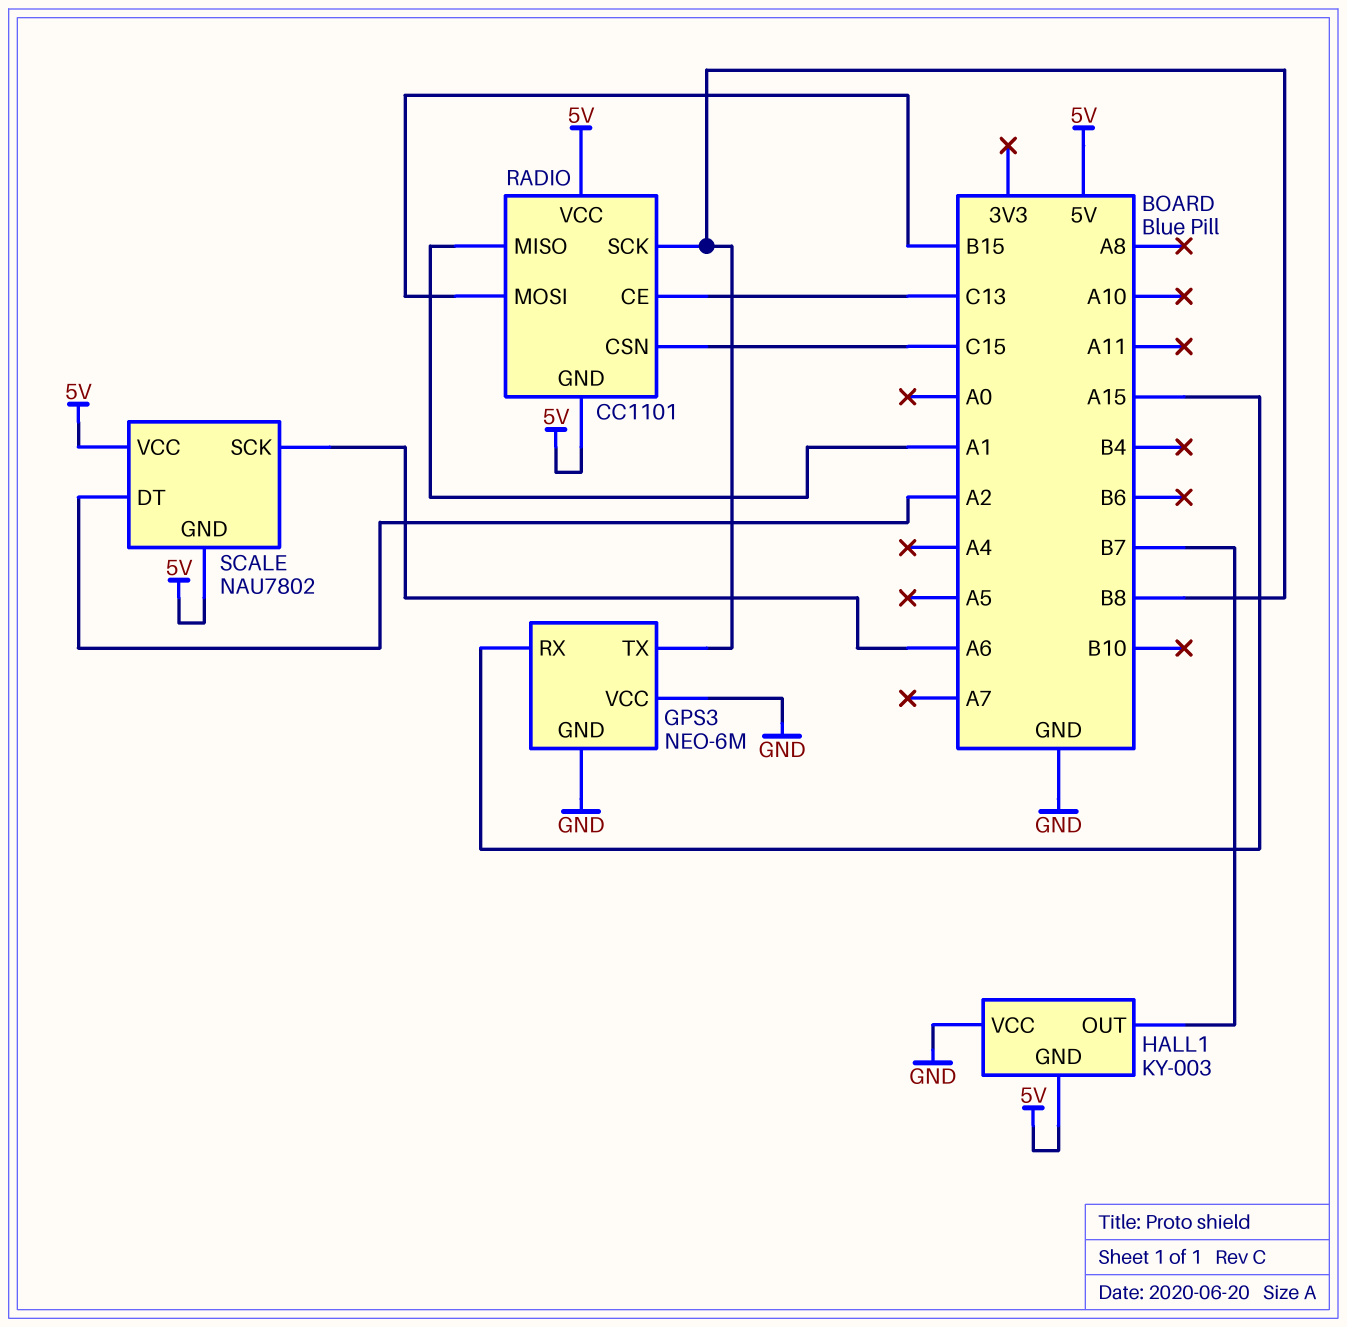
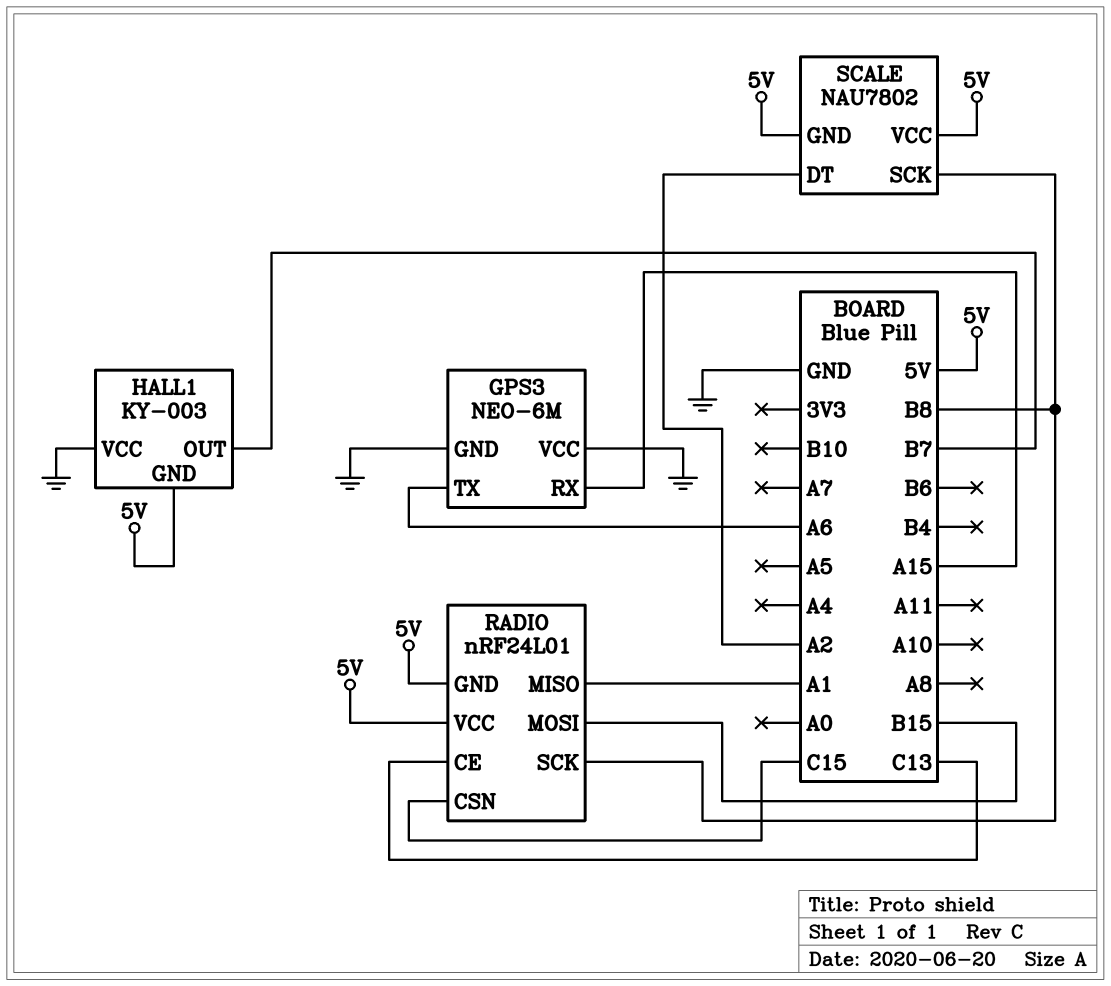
GPS3 pin TX: B8 -> A6
RADIO: CC1101 -> nRF24L01
SCALE pin SCK: A6 -> B8

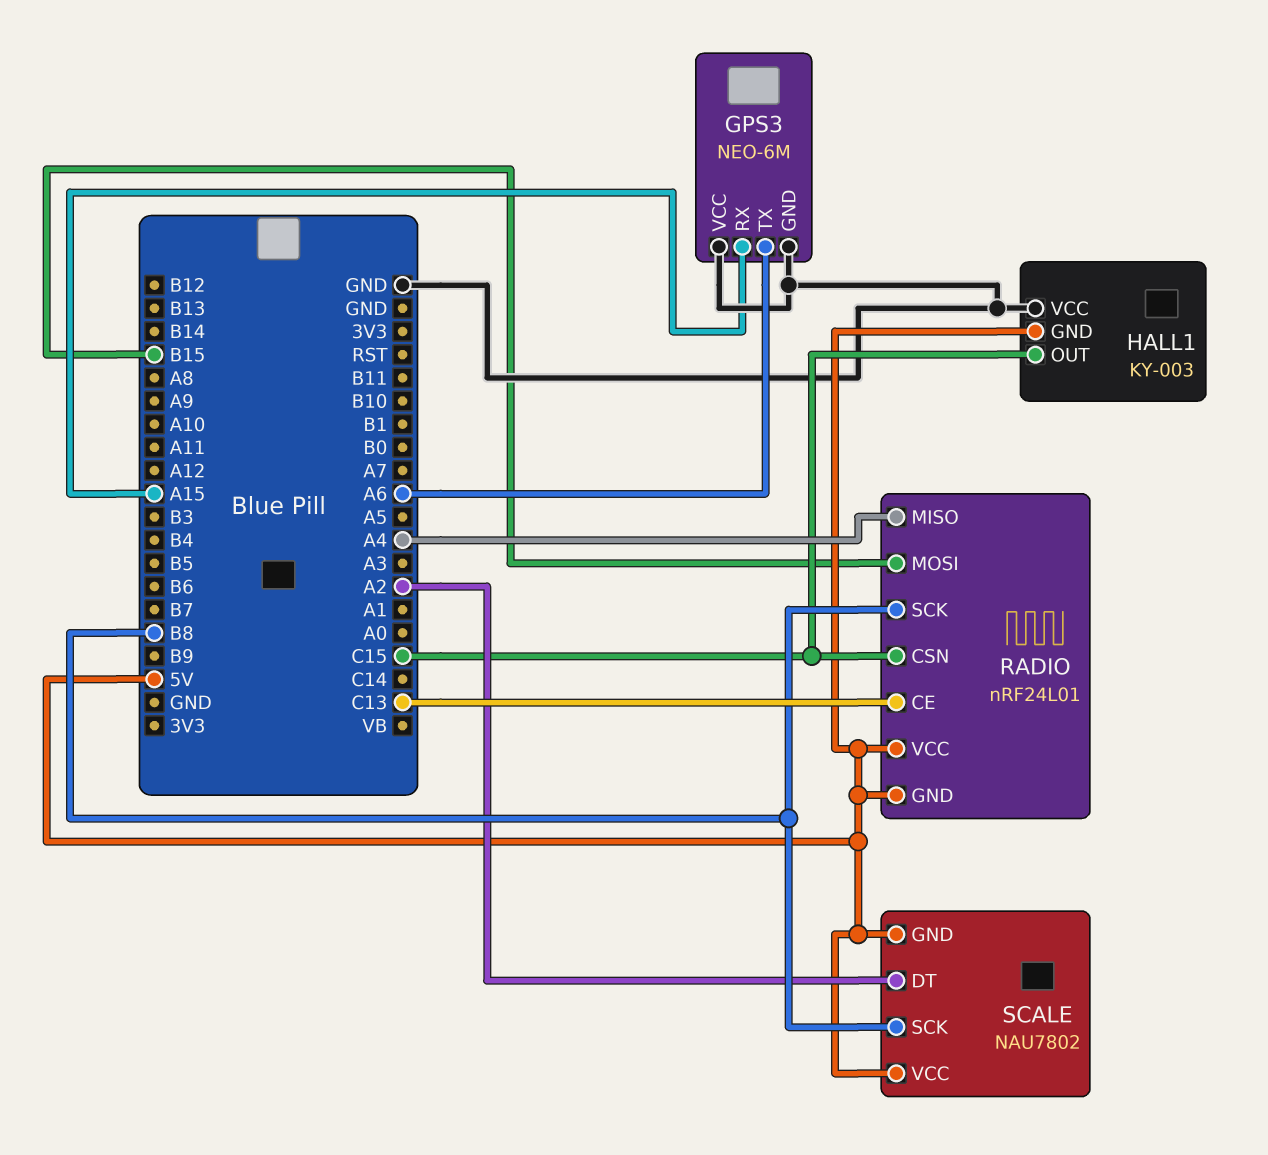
HALL1 pin OUT: B7 -> C15
RADIO pin MISO: A1 -> A4

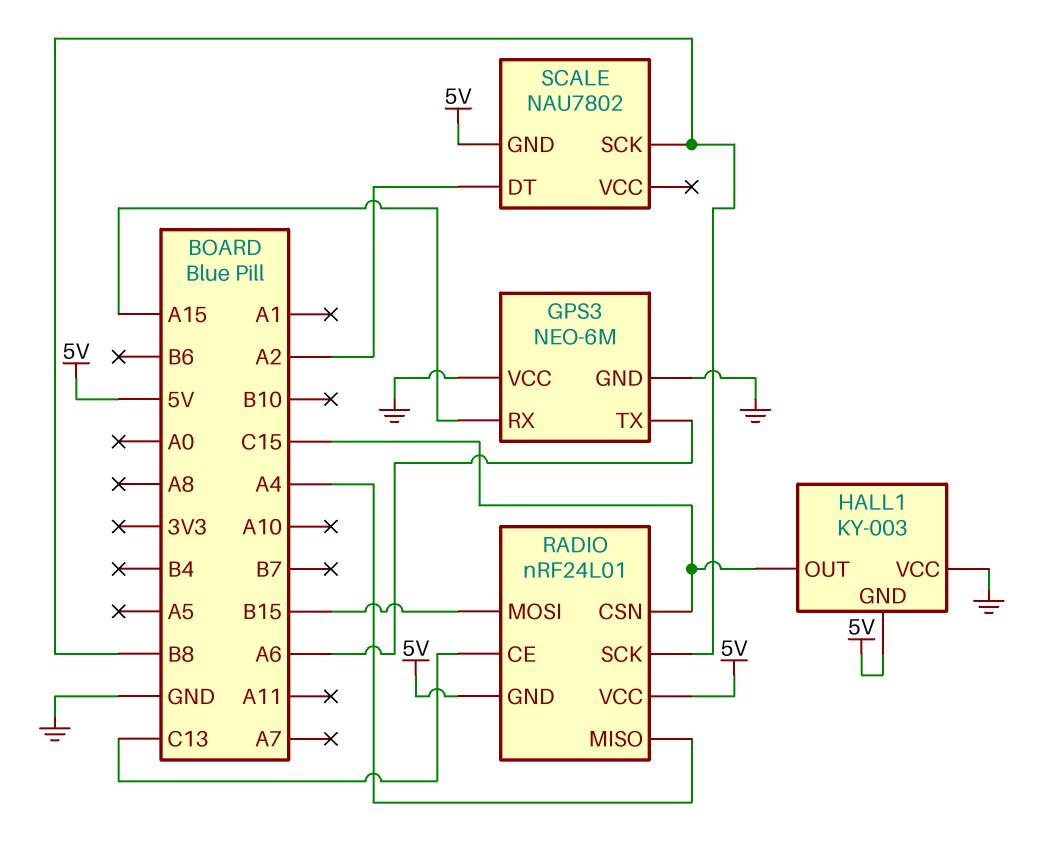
SCALE pin VCC: 5V -> none

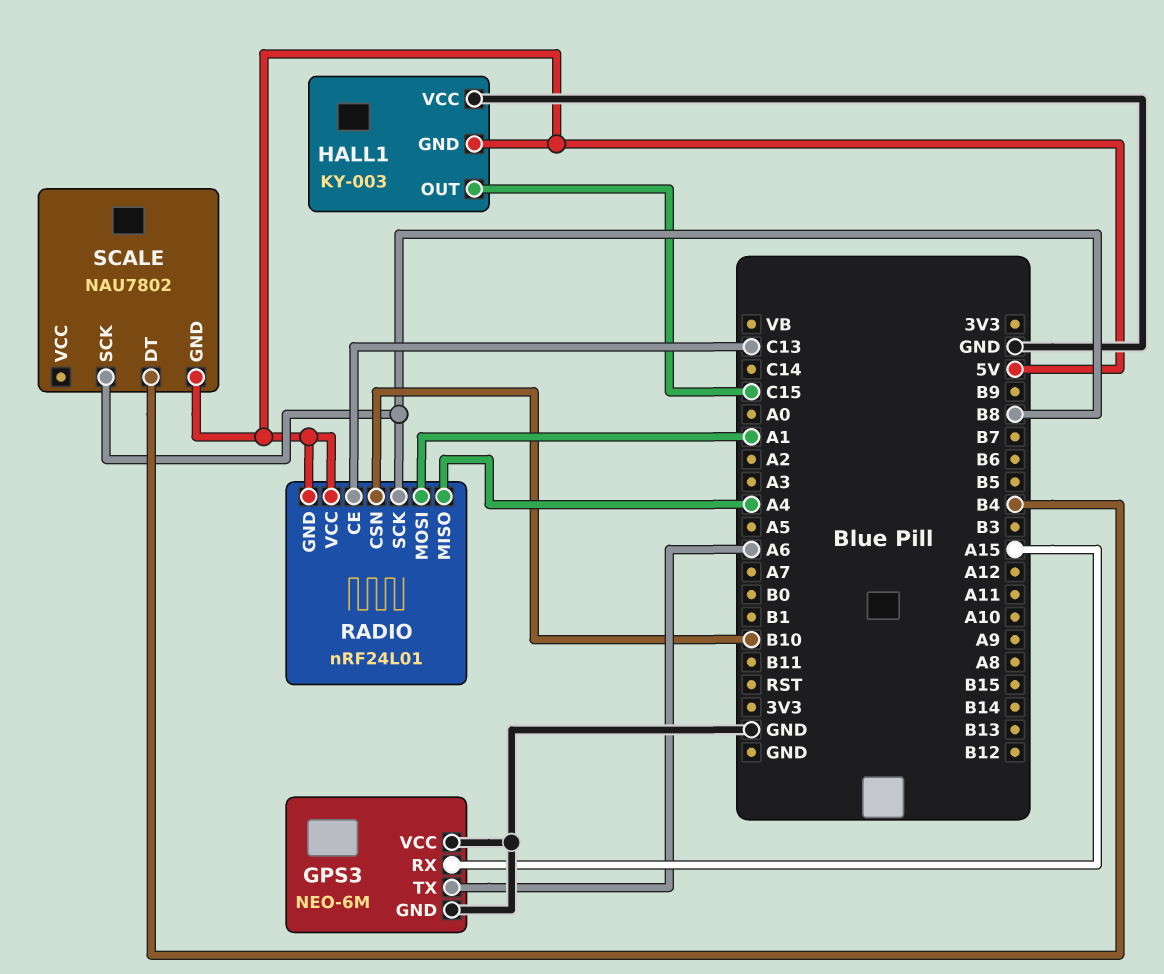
RADIO pin CSN: C15 -> B10
RADIO pin MOSI: B15 -> A1
SCALE pin DT: A2 -> B4

